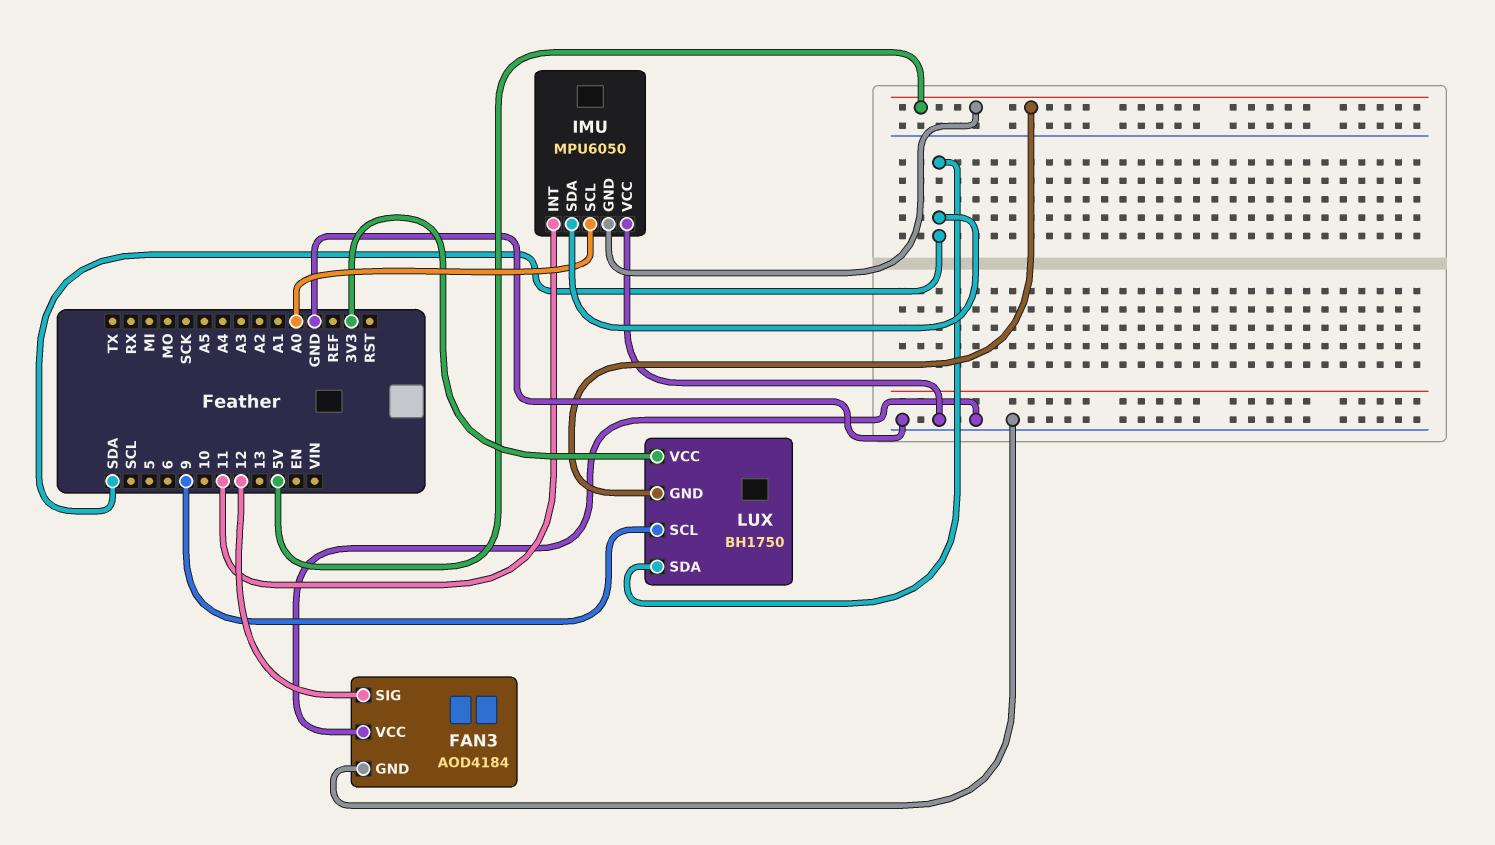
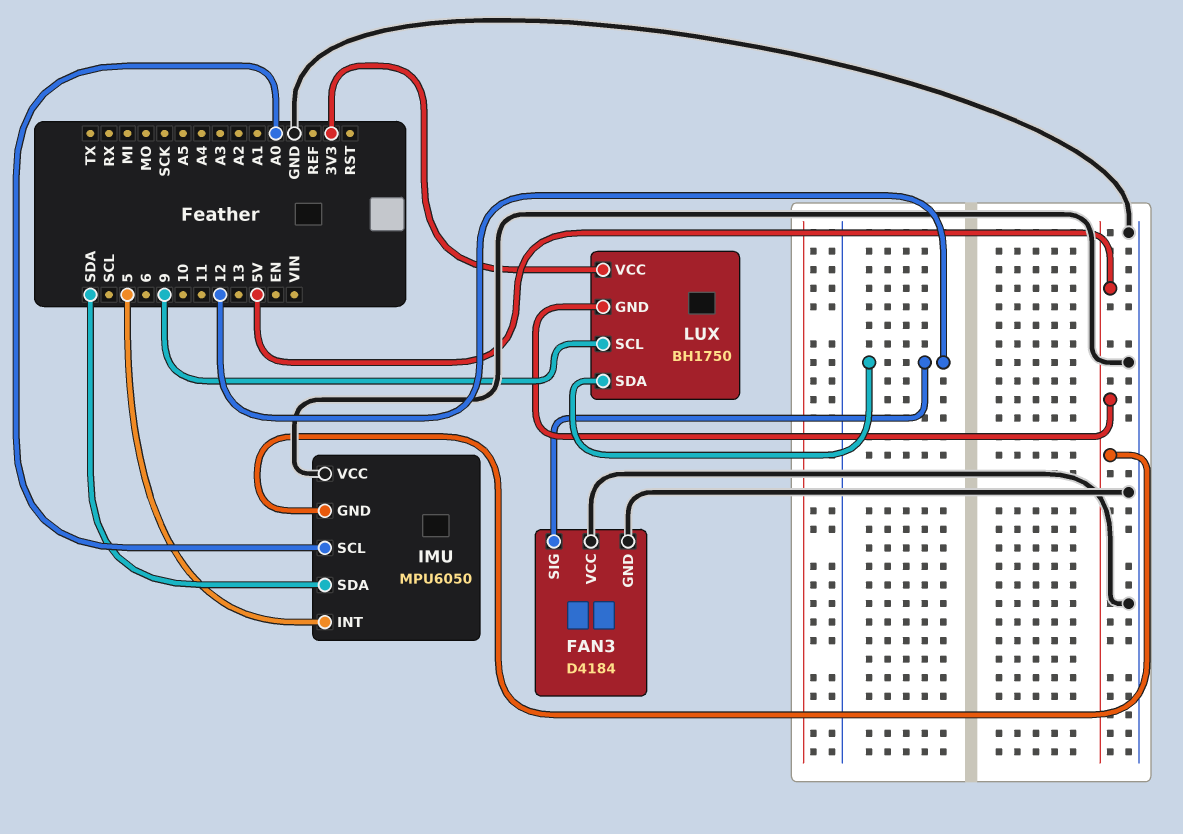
FAN3: AOD4184 -> D4184
IMU pin INT: 11 -> 5
LUX pin SDA: SDA -> 12

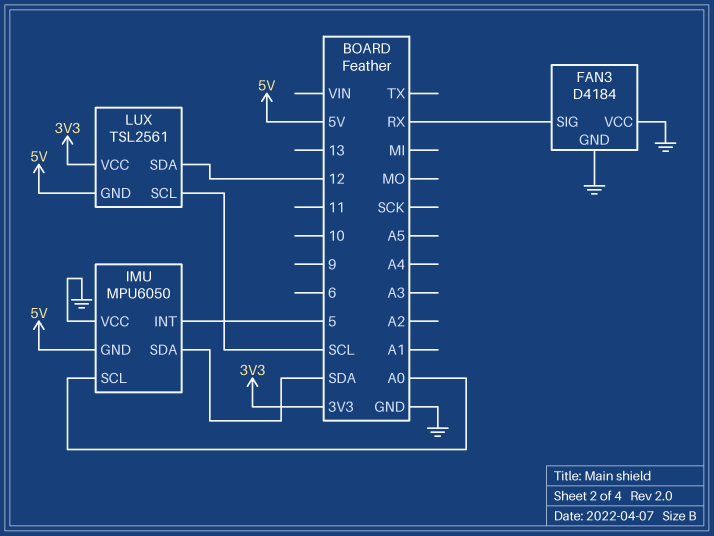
FAN3 pin SIG: 12 -> RX
LUX: BH1750 -> TSL2561
LUX pin SCL: 9 -> SCL

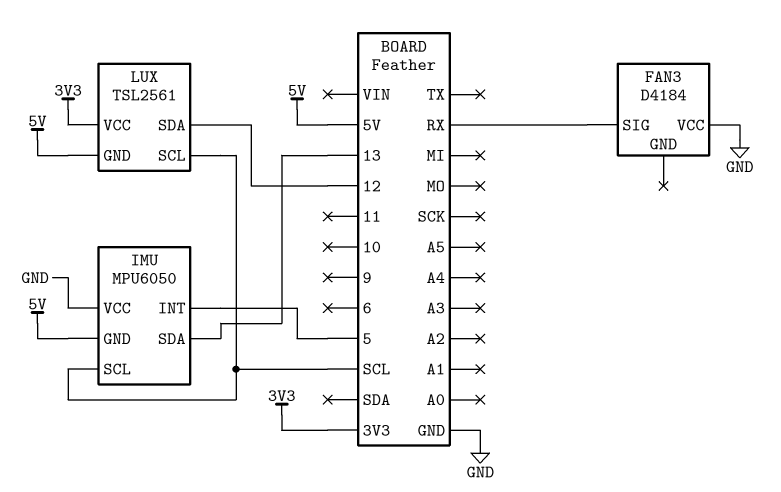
FAN3 pin GND: GND -> none
IMU pin SCL: A0 -> SCL
IMU pin SDA: SDA -> 13

